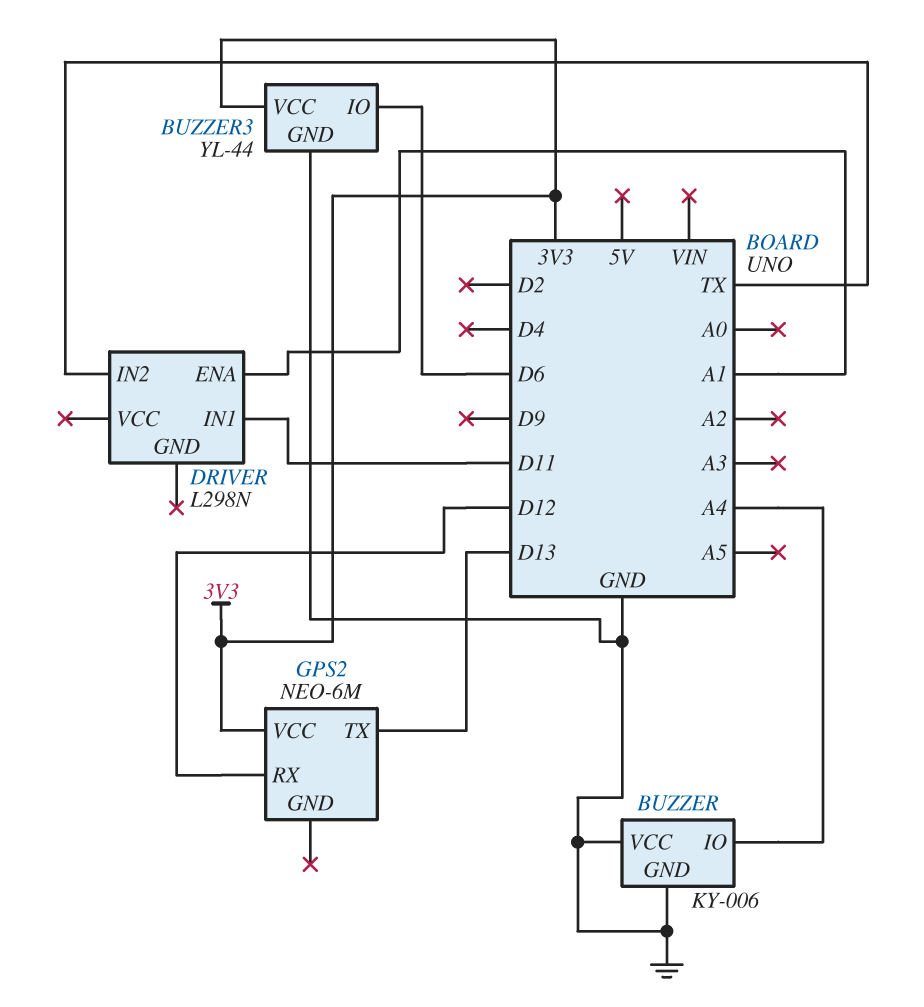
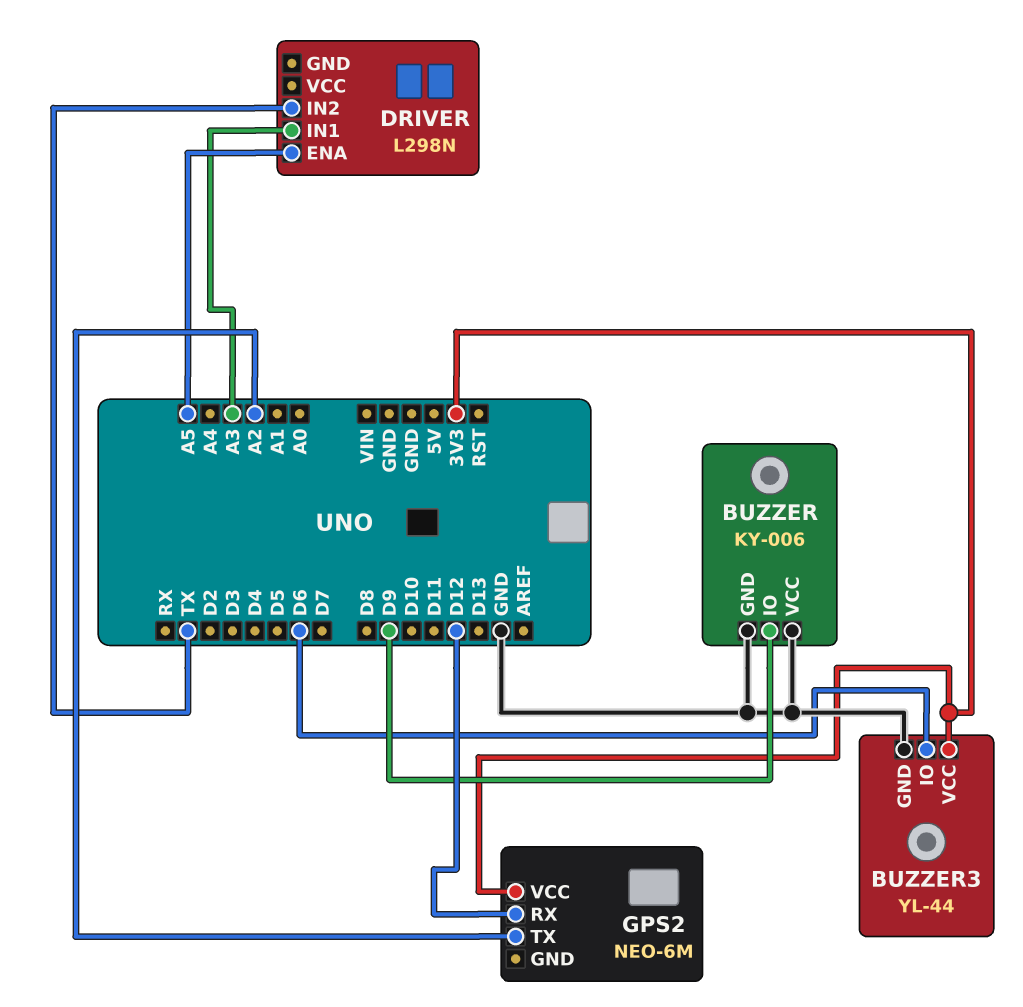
BUZZER pin IO: A4 -> D9
DRIVER pin ENA: A1 -> A5
DRIVER pin IN1: D11 -> A3
GPS2 pin TX: D13 -> A2

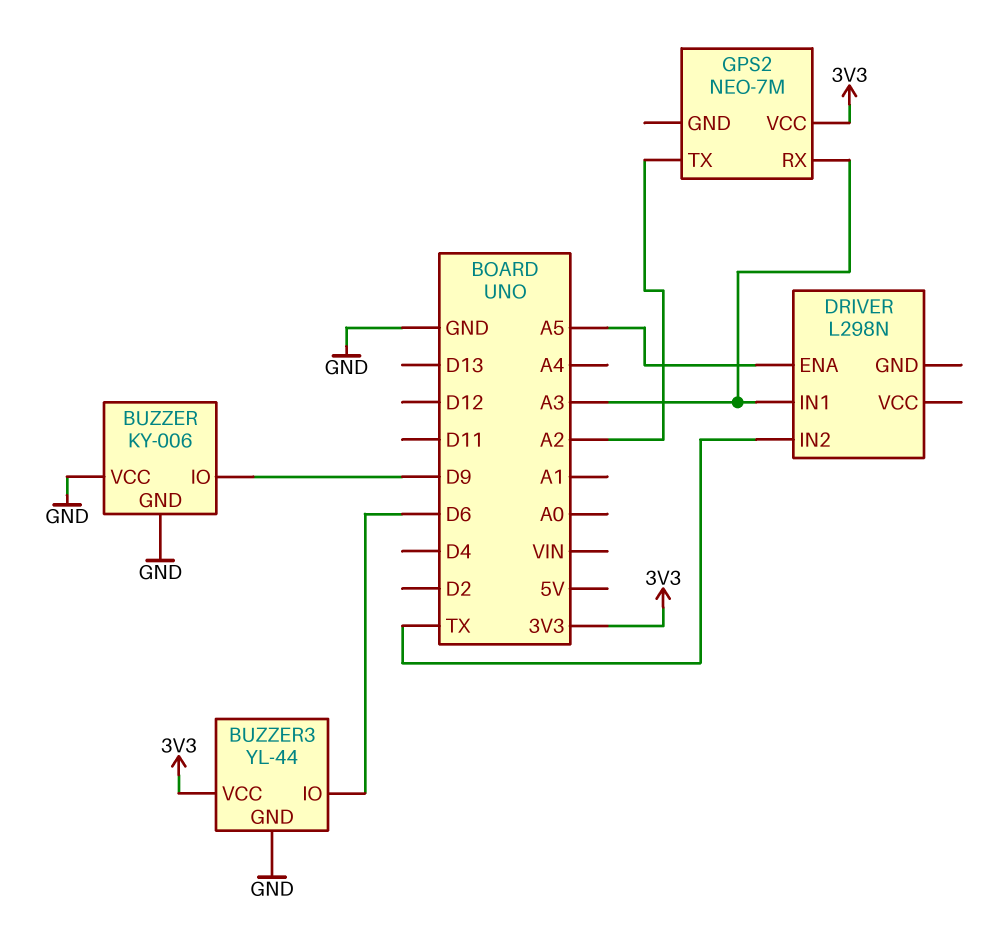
GPS2: NEO-6M -> NEO-7M
GPS2 pin RX: D12 -> A3

